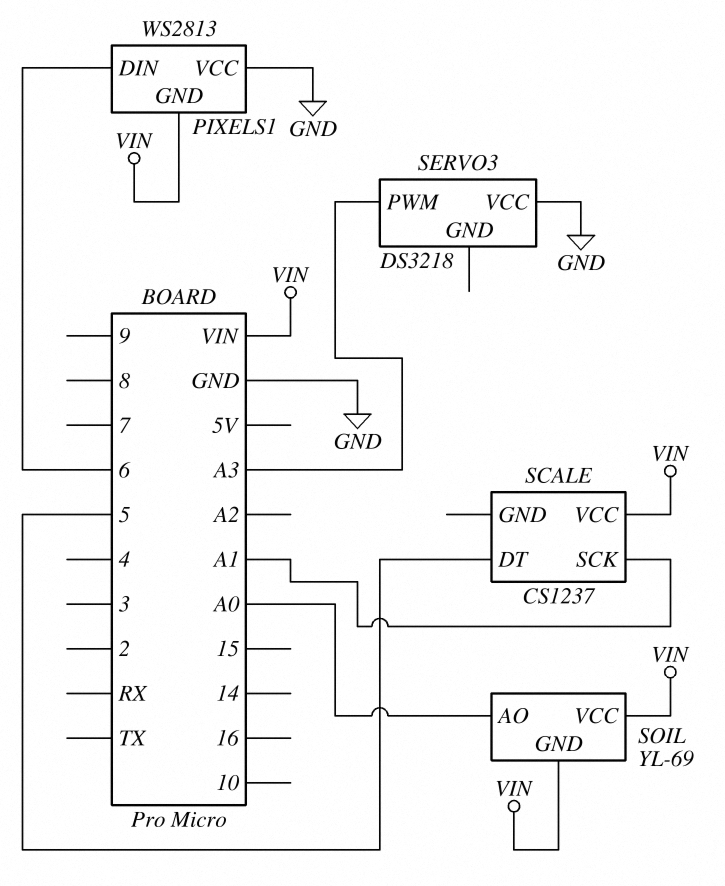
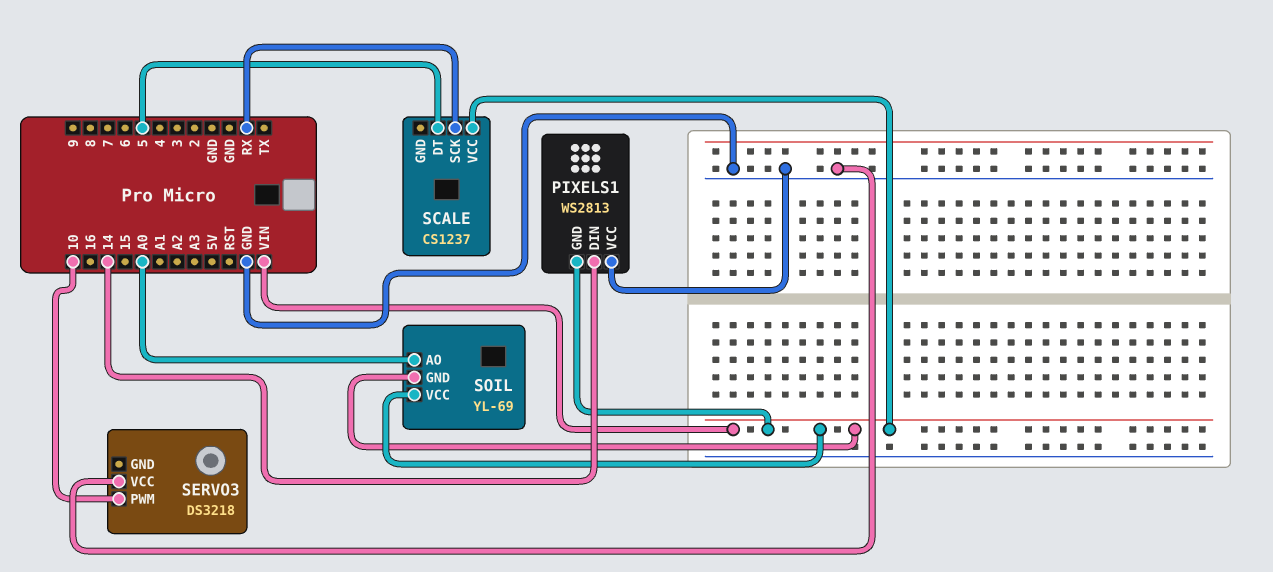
PIXELS1 pin DIN: 6 -> 14
SCALE pin SCK: A1 -> RX
SERVO3 pin PWM: A3 -> 10

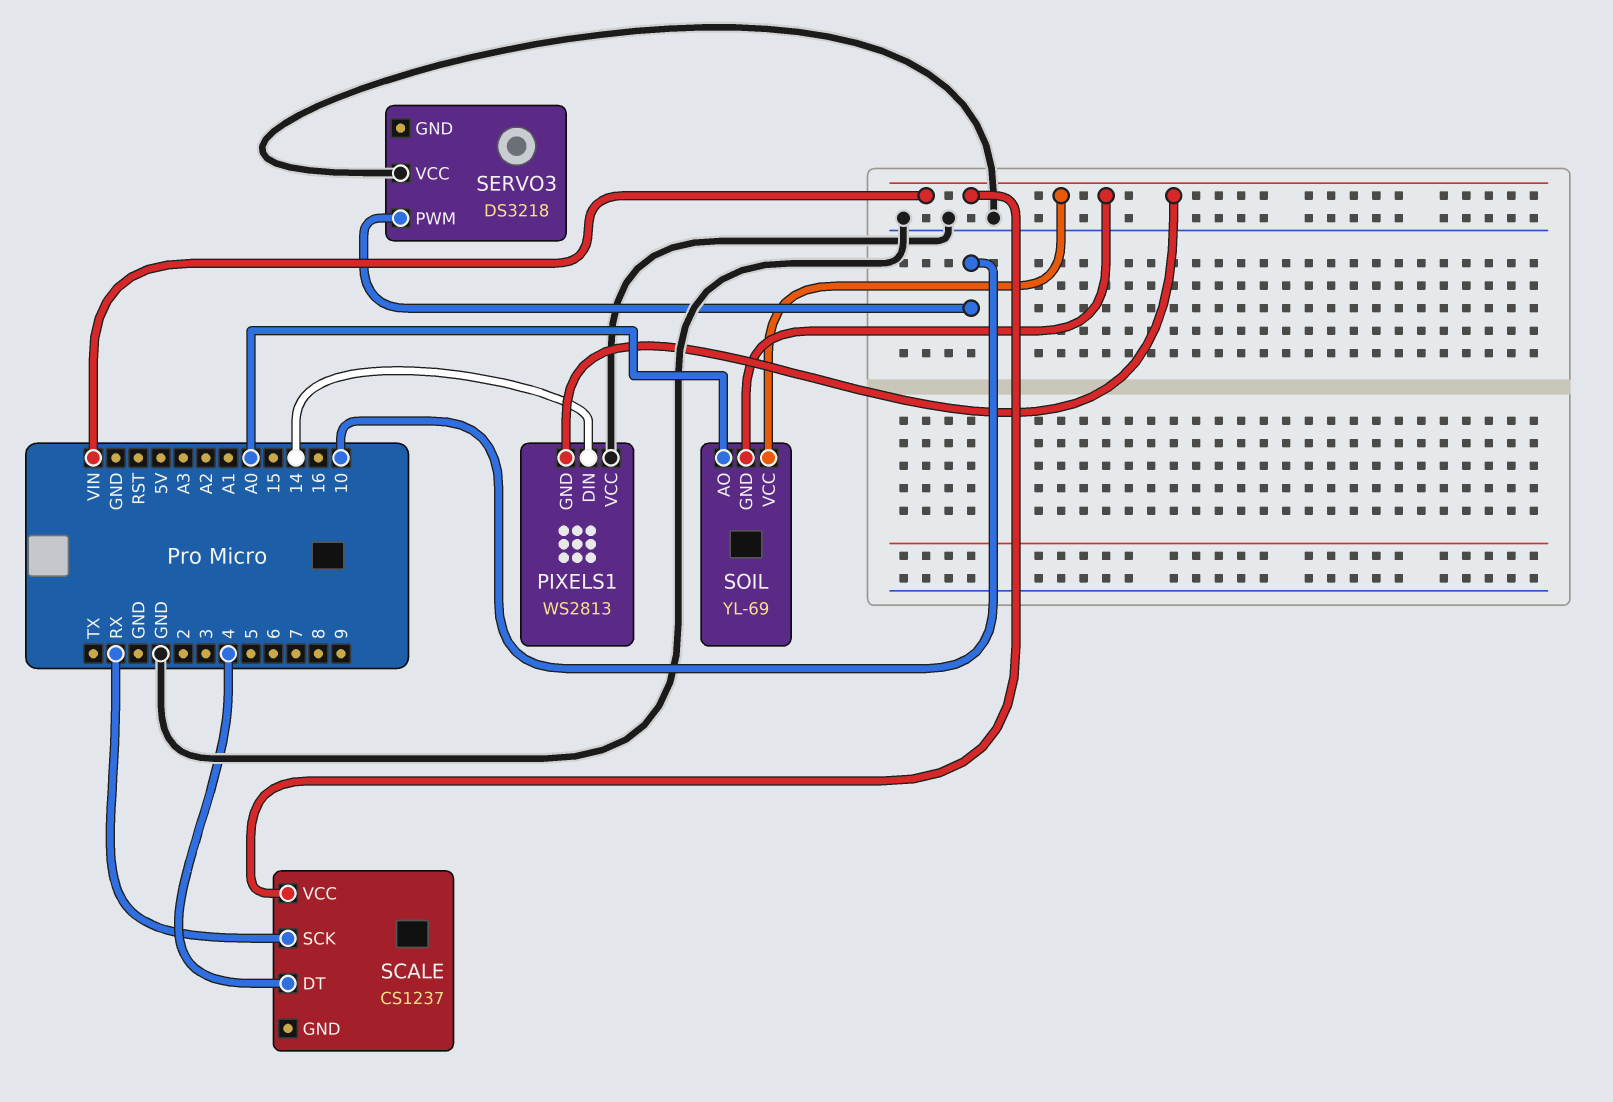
SCALE pin DT: 5 -> 4

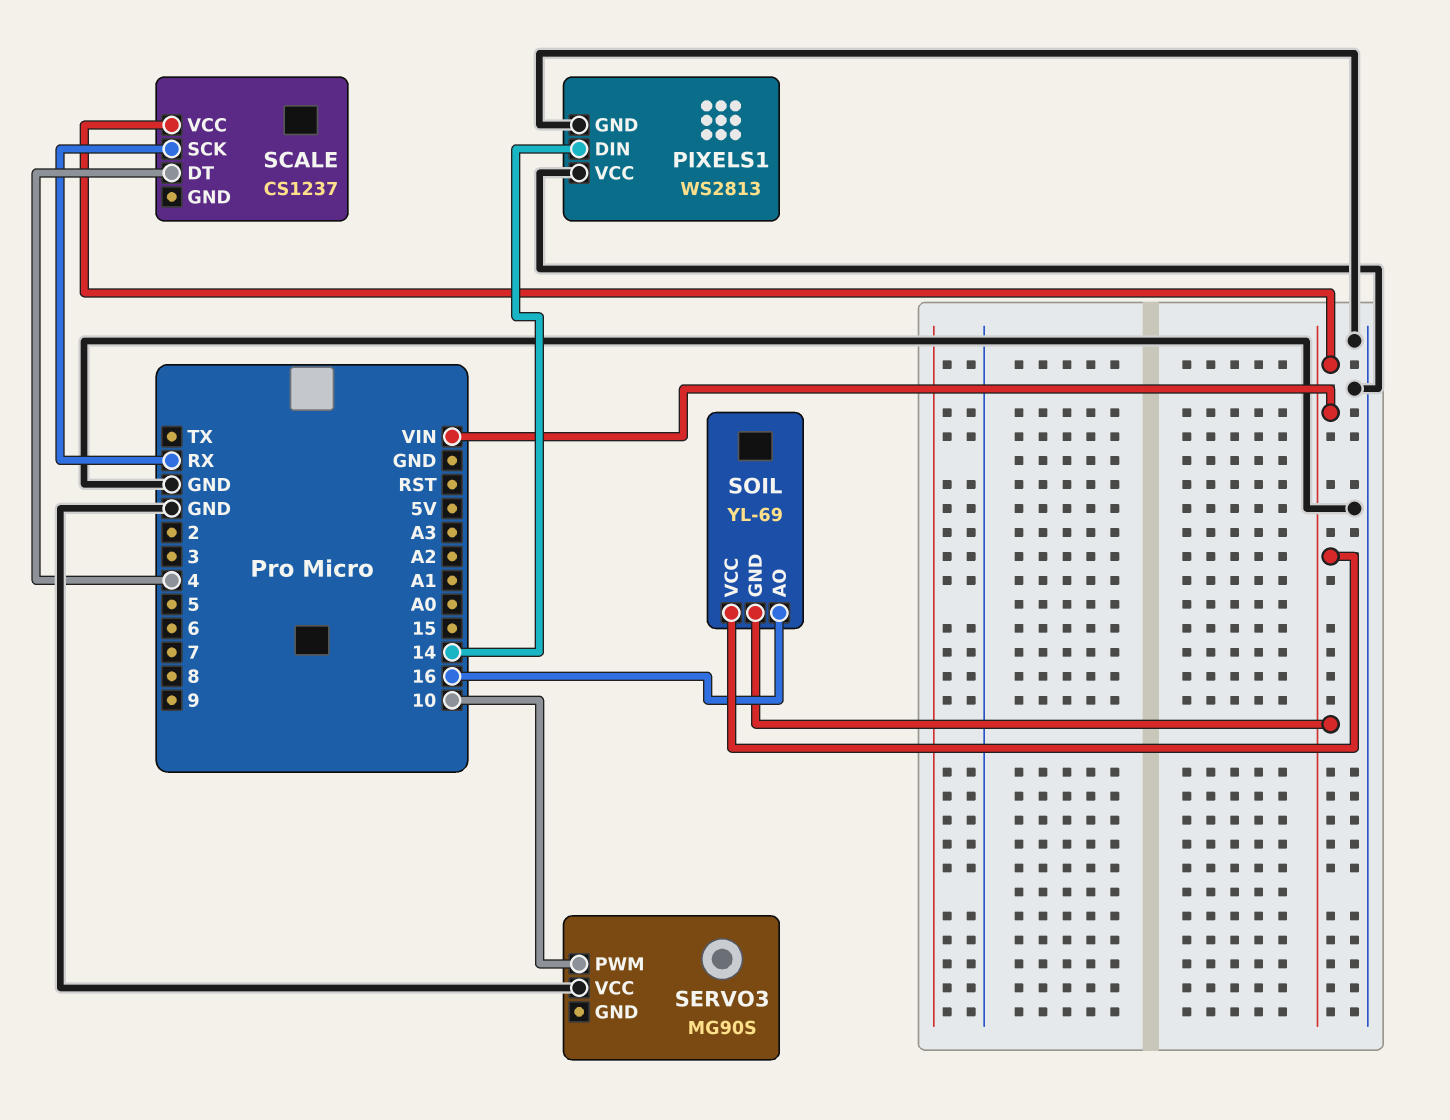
PIXELS1 pin GND: VIN -> GND
SERVO3: DS3218 -> MG90S
SOIL pin AO: A0 -> 16

